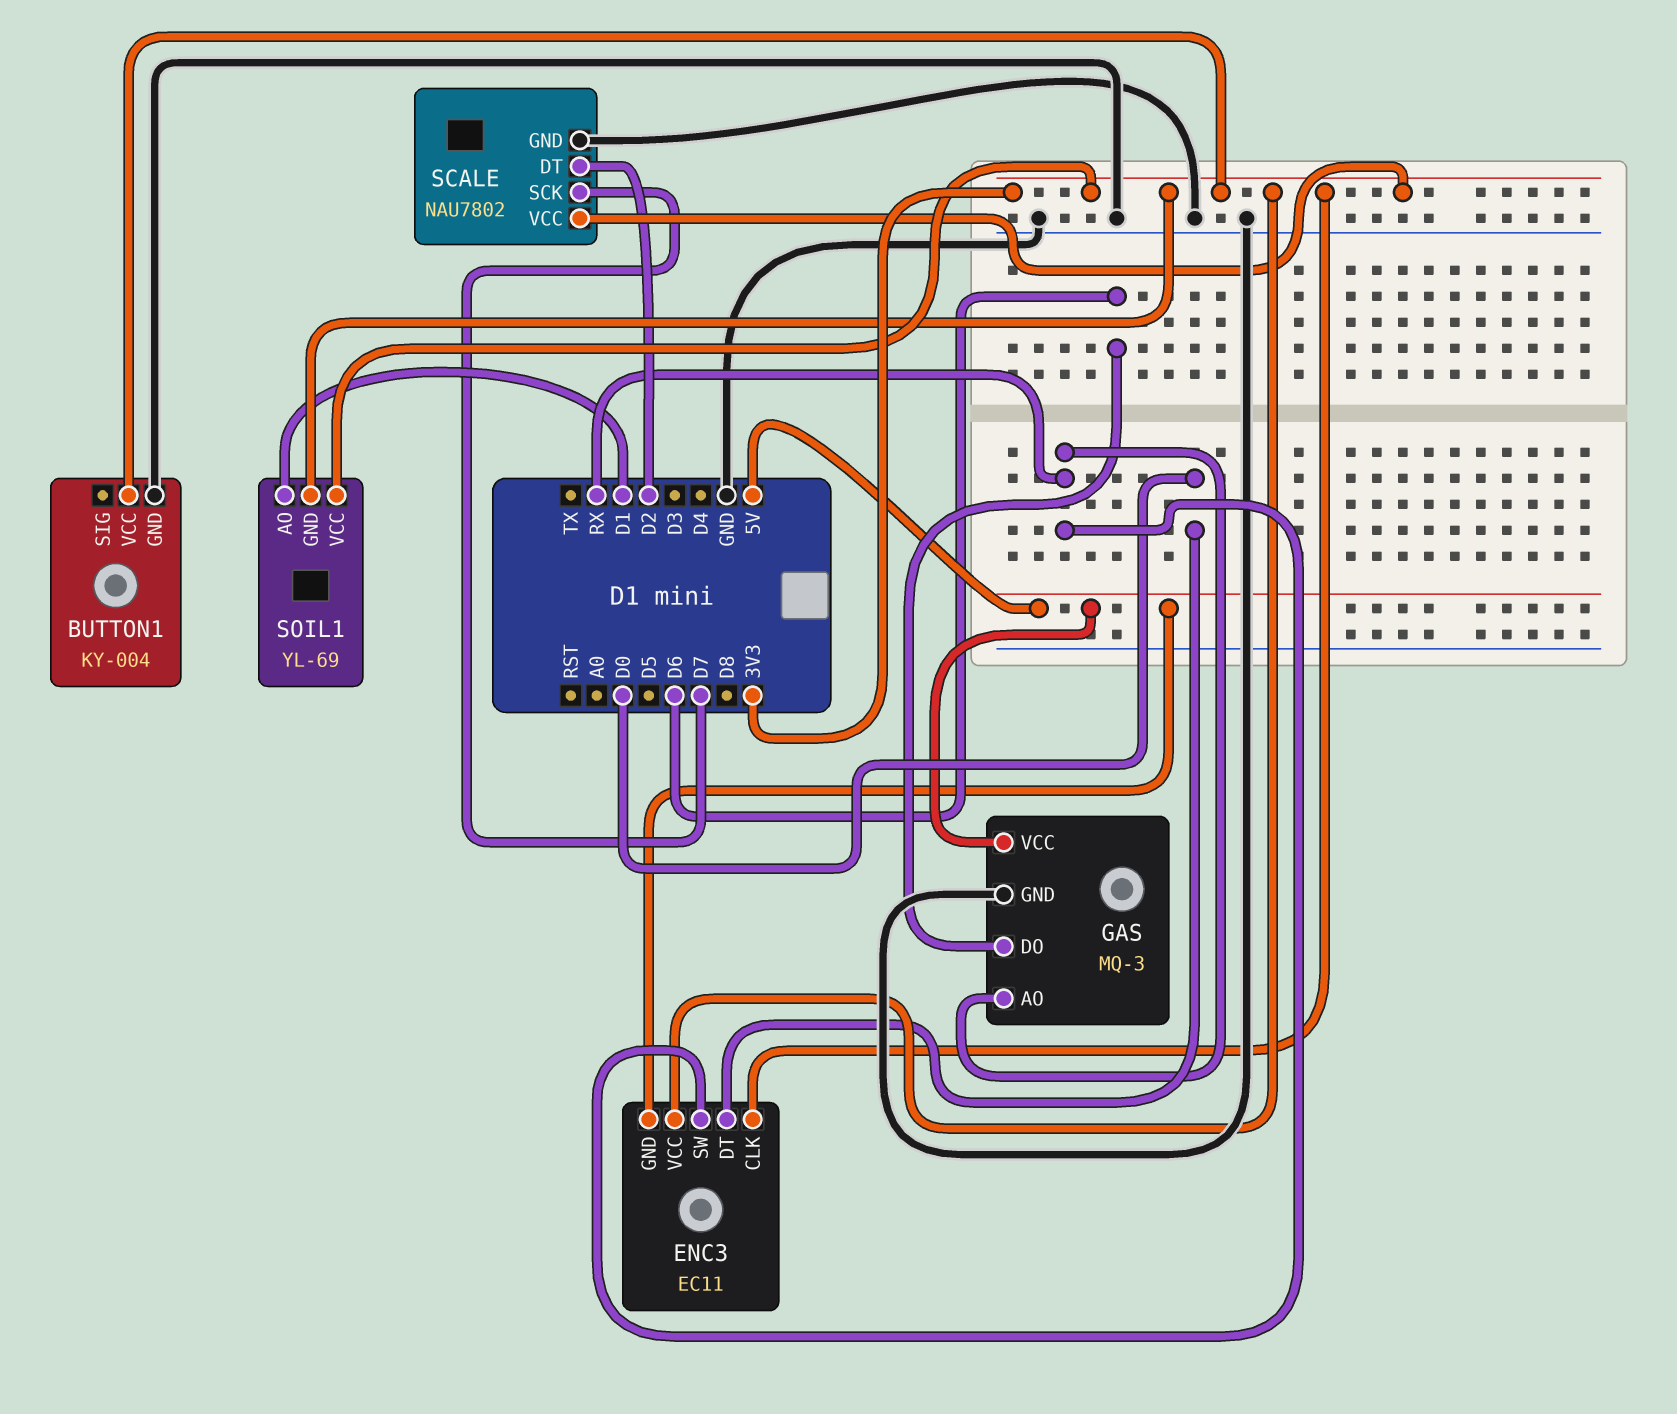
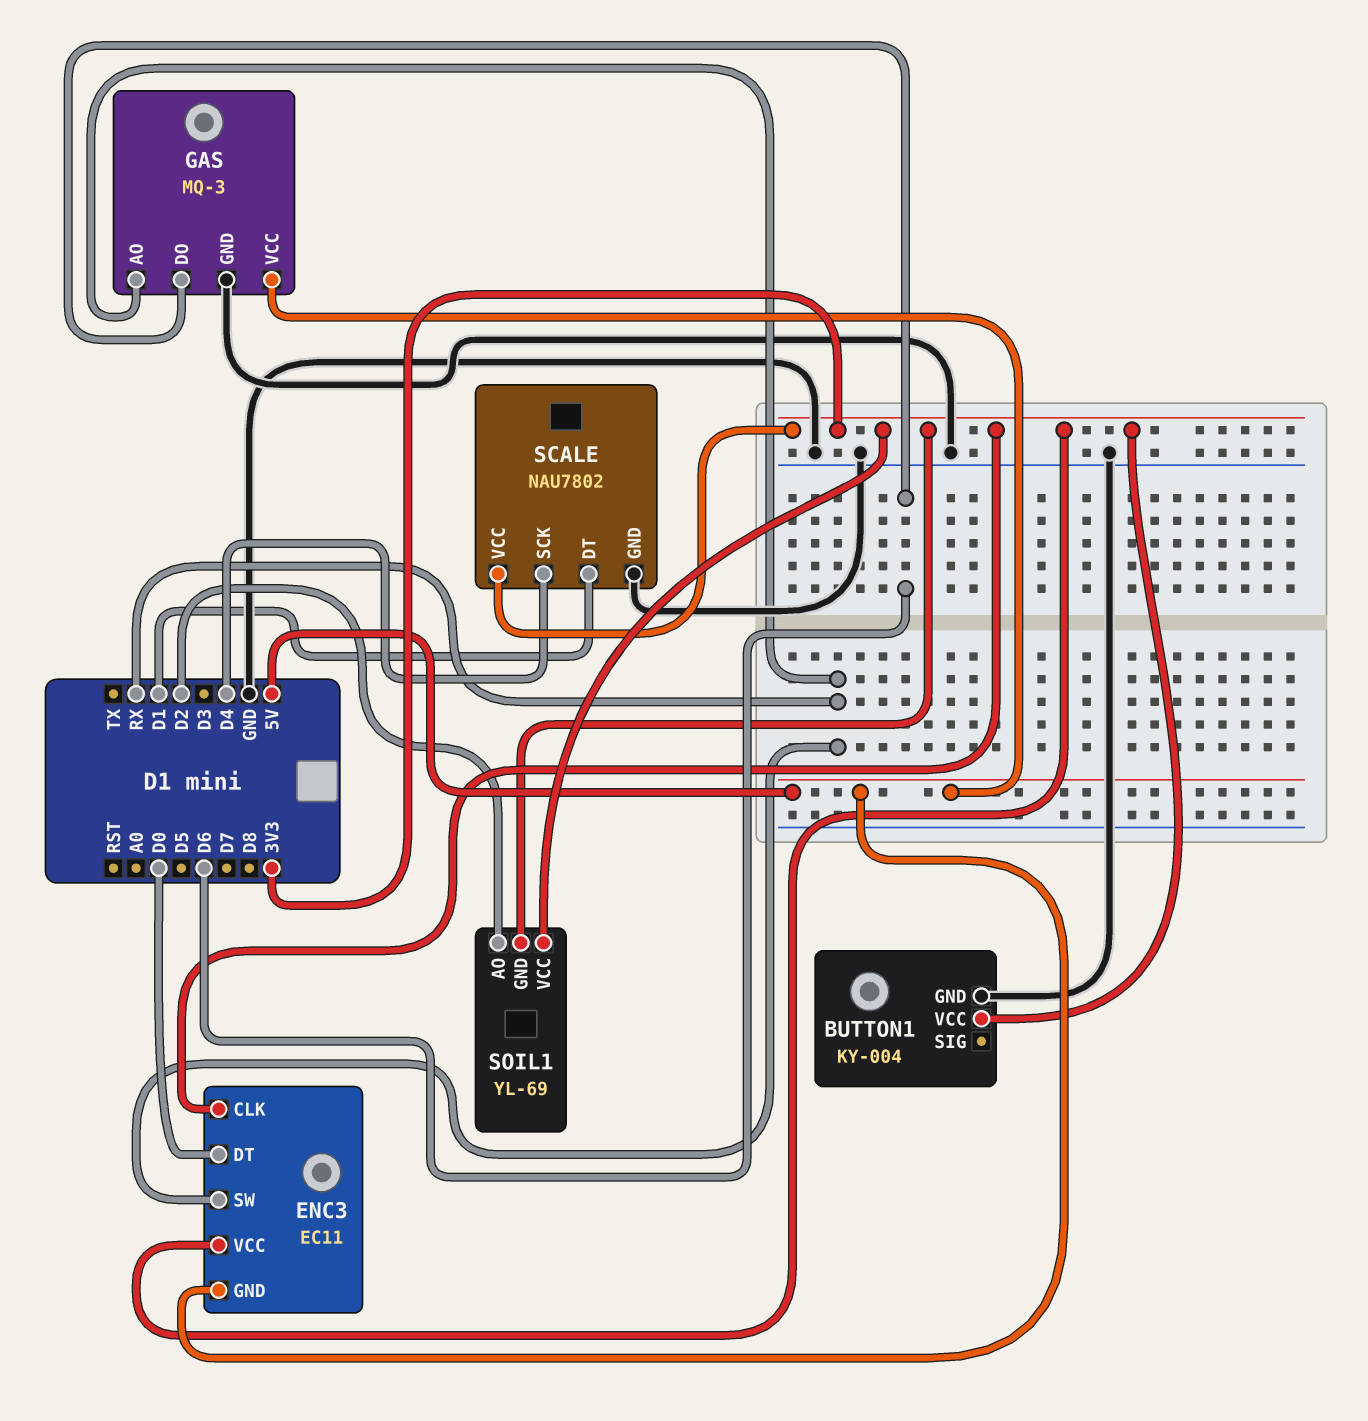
SCALE pin DT: D2 -> D1
SCALE pin SCK: D7 -> D4
SOIL1 pin AO: D1 -> D2

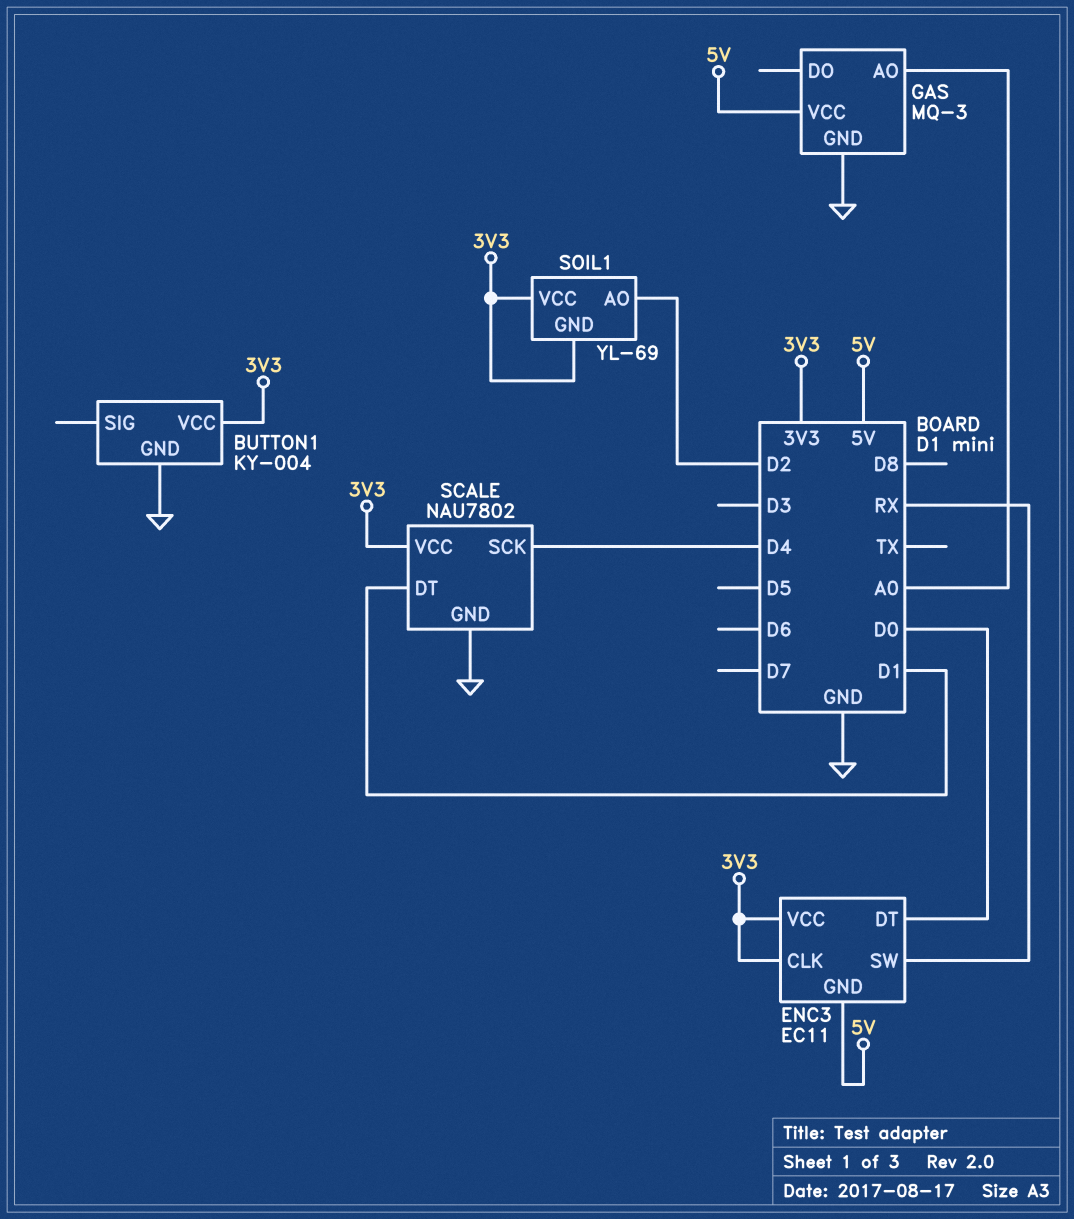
GAS pin AO: RX -> A0
GAS pin DO: D6 -> none

